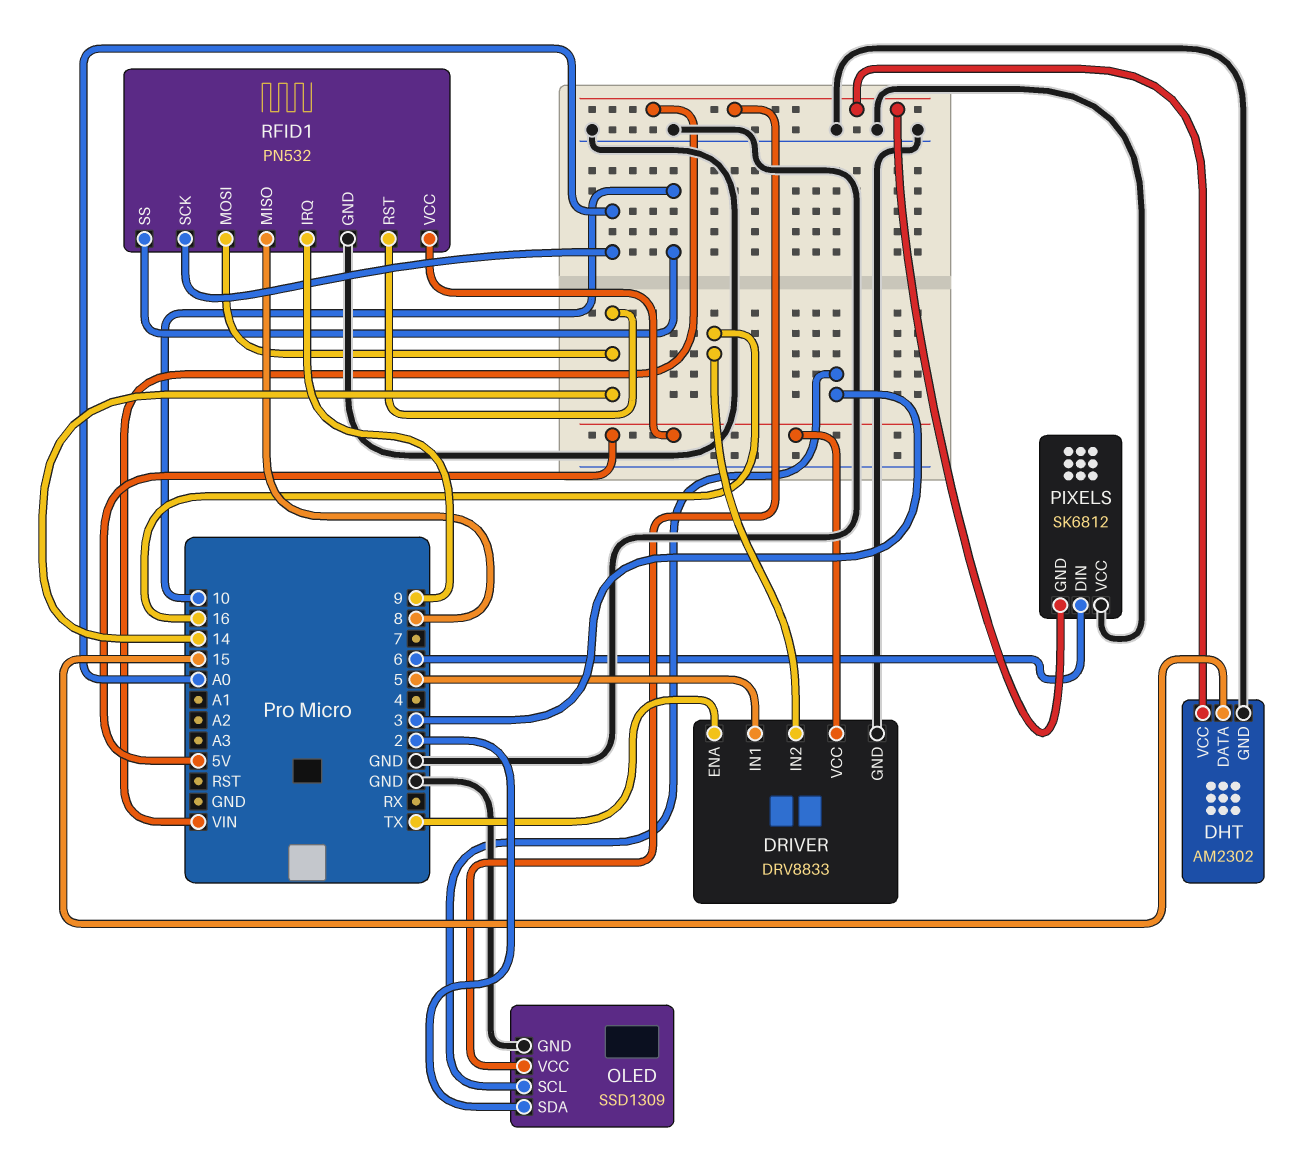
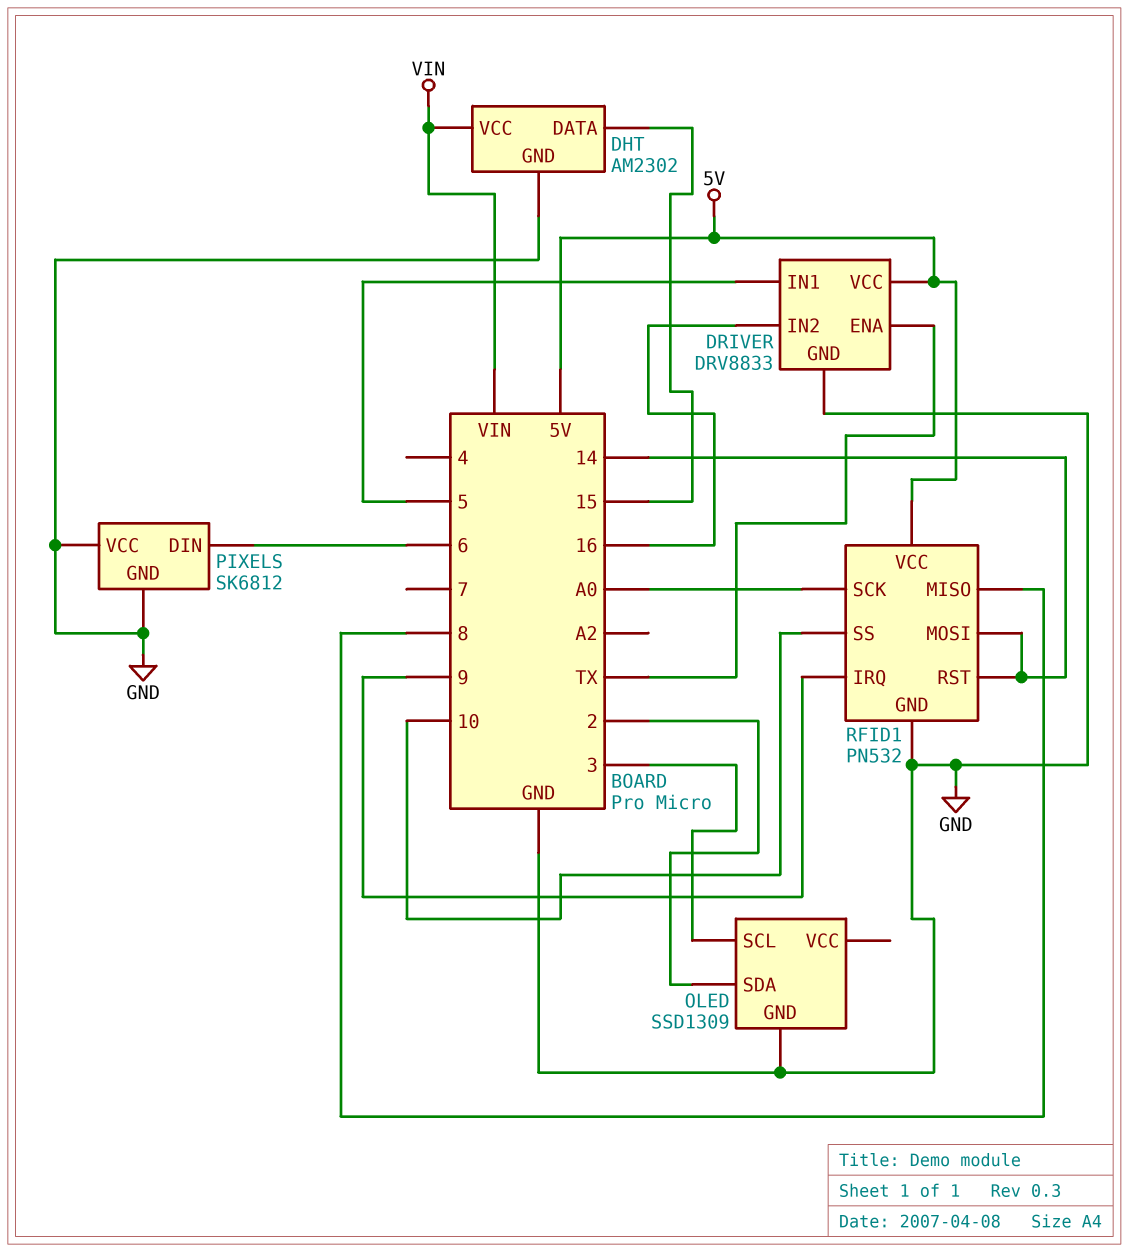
OLED pin VCC: VIN -> none
PIXELS pin GND: VIN -> GND

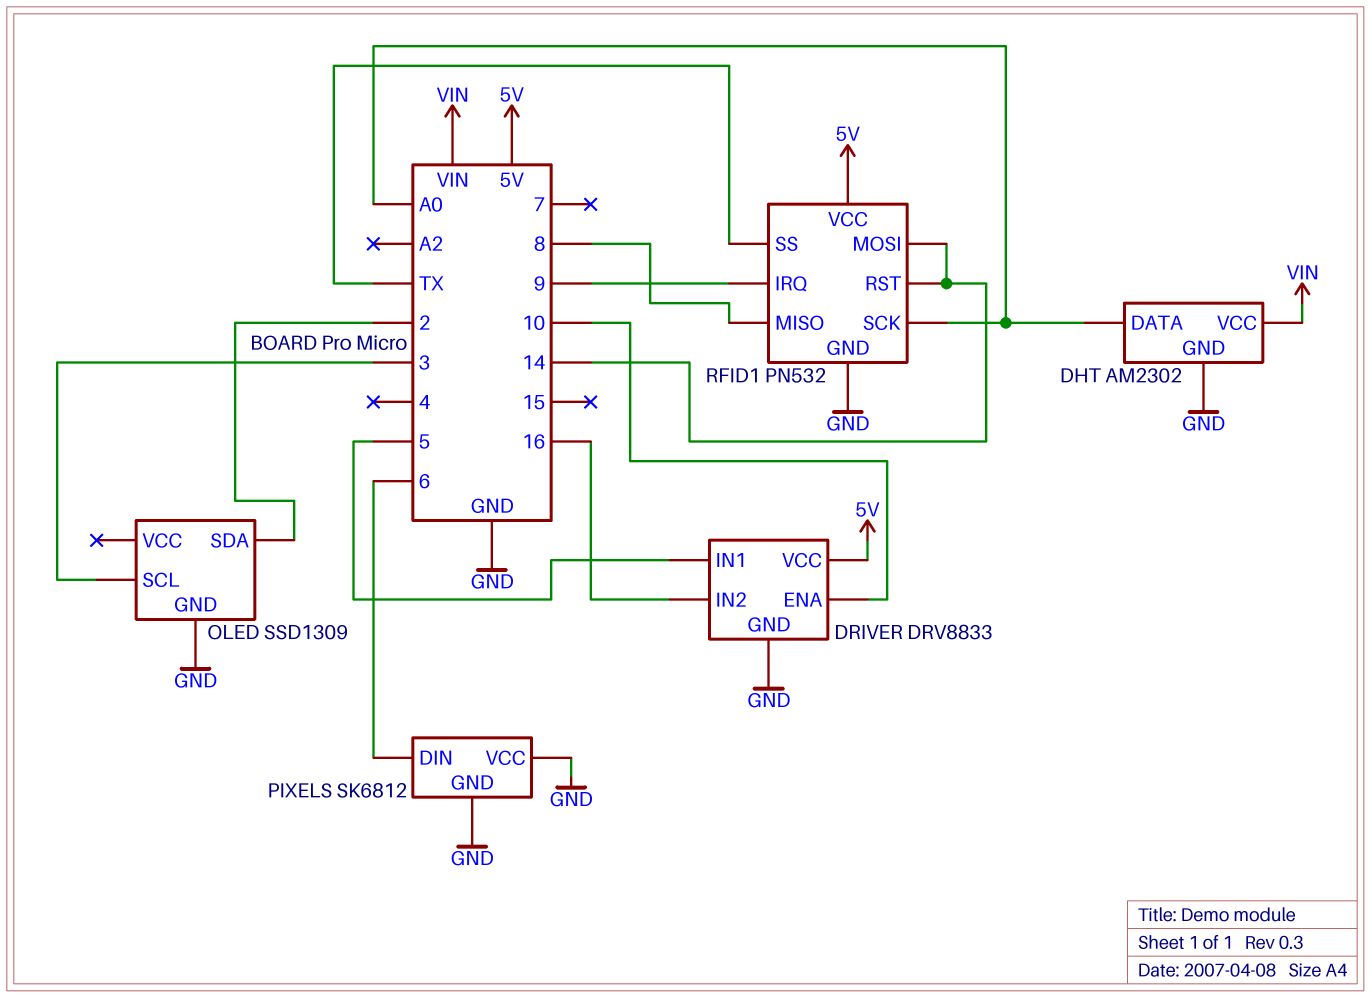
DHT pin DATA: 15 -> A0
DRIVER pin ENA: TX -> 10
RFID1 pin SS: 10 -> TX

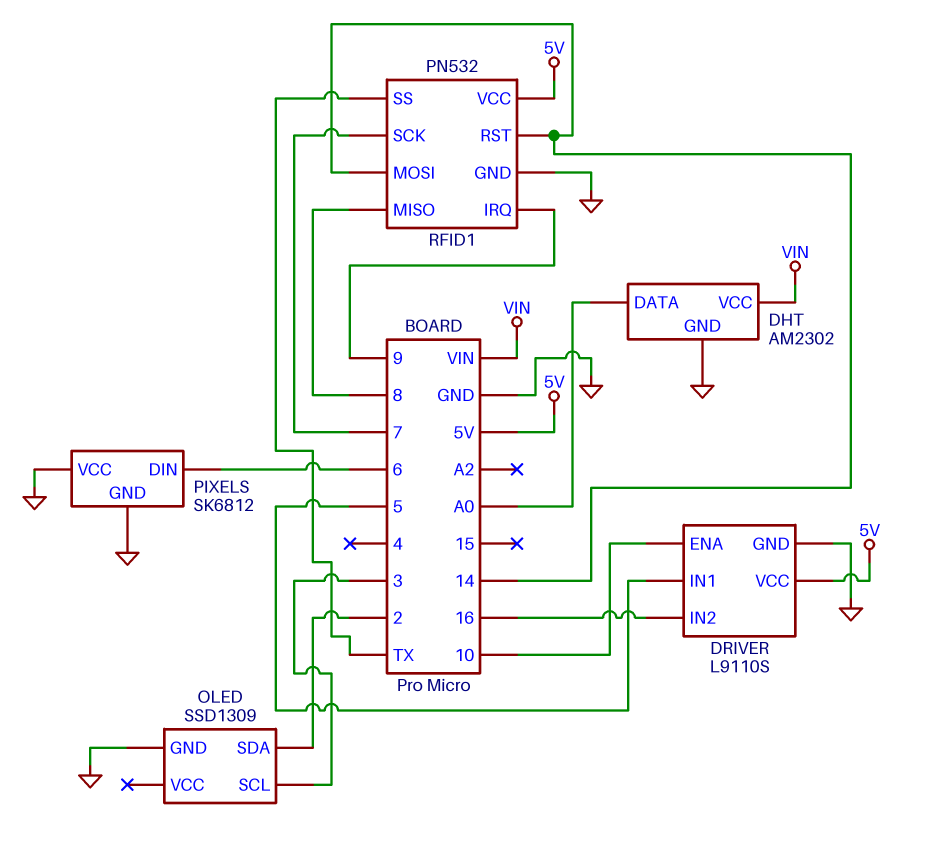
DRIVER: DRV8833 -> L9110S
RFID1 pin SCK: A0 -> 7

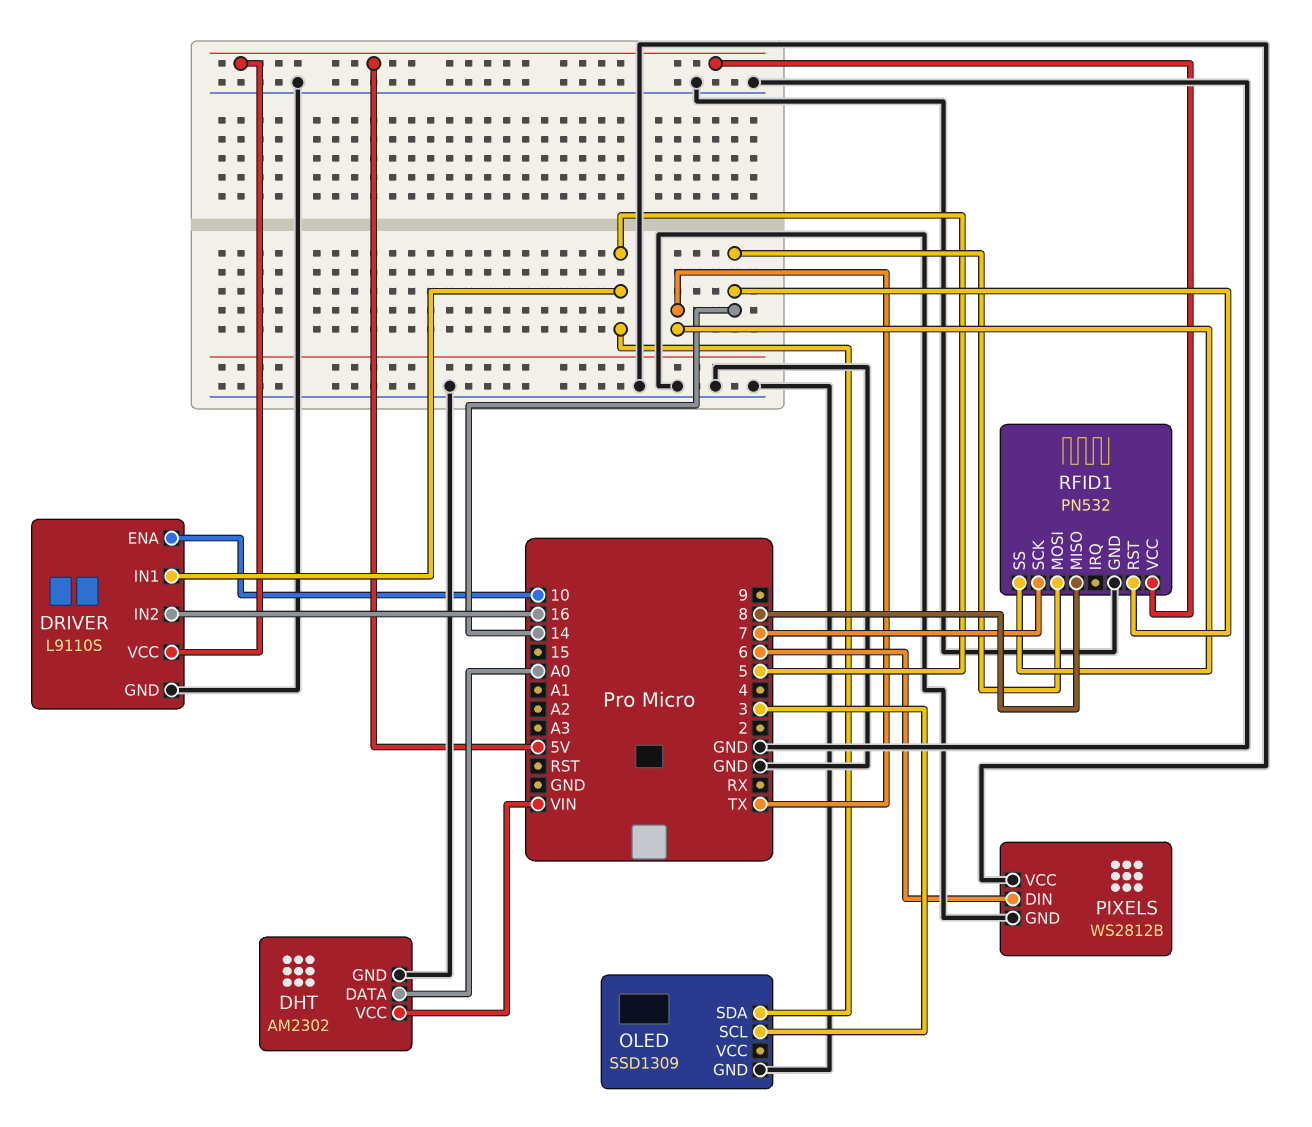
OLED pin SDA: 2 -> 5
PIXELS: SK6812 -> WS2812B
RFID1 pin IRQ: 9 -> none

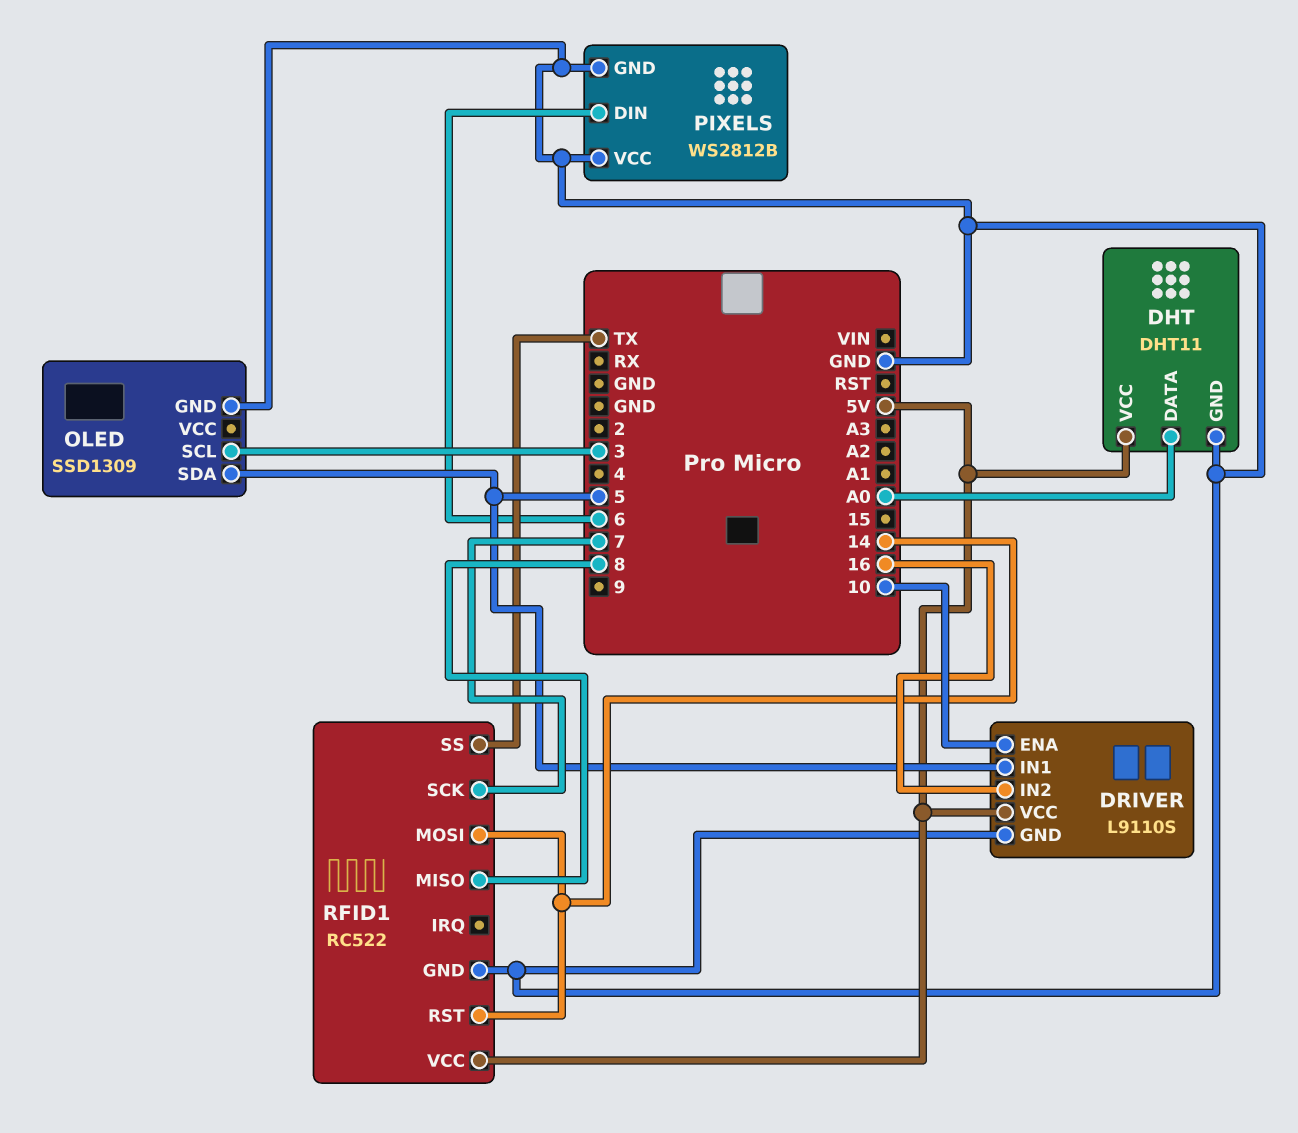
DHT: AM2302 -> DHT11
DHT pin VCC: VIN -> 5V
RFID1: PN532 -> RC522

